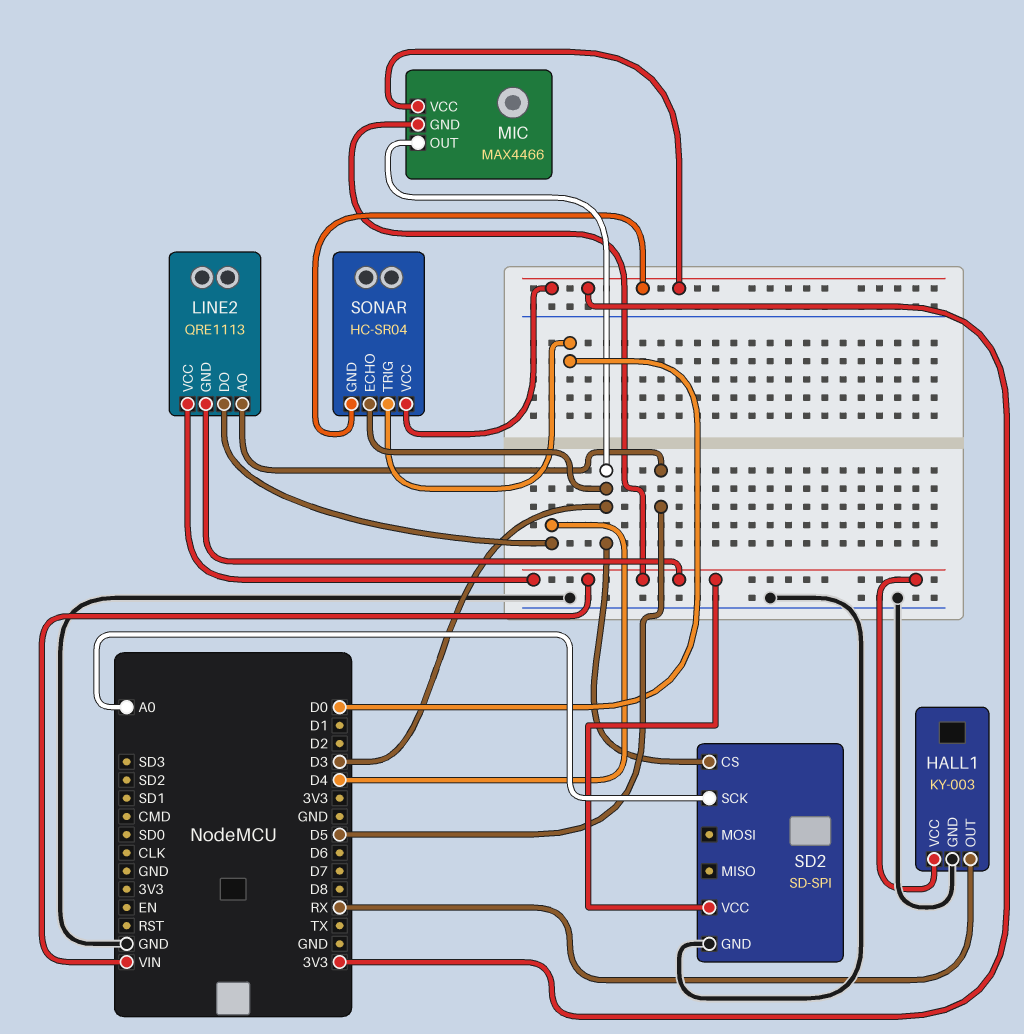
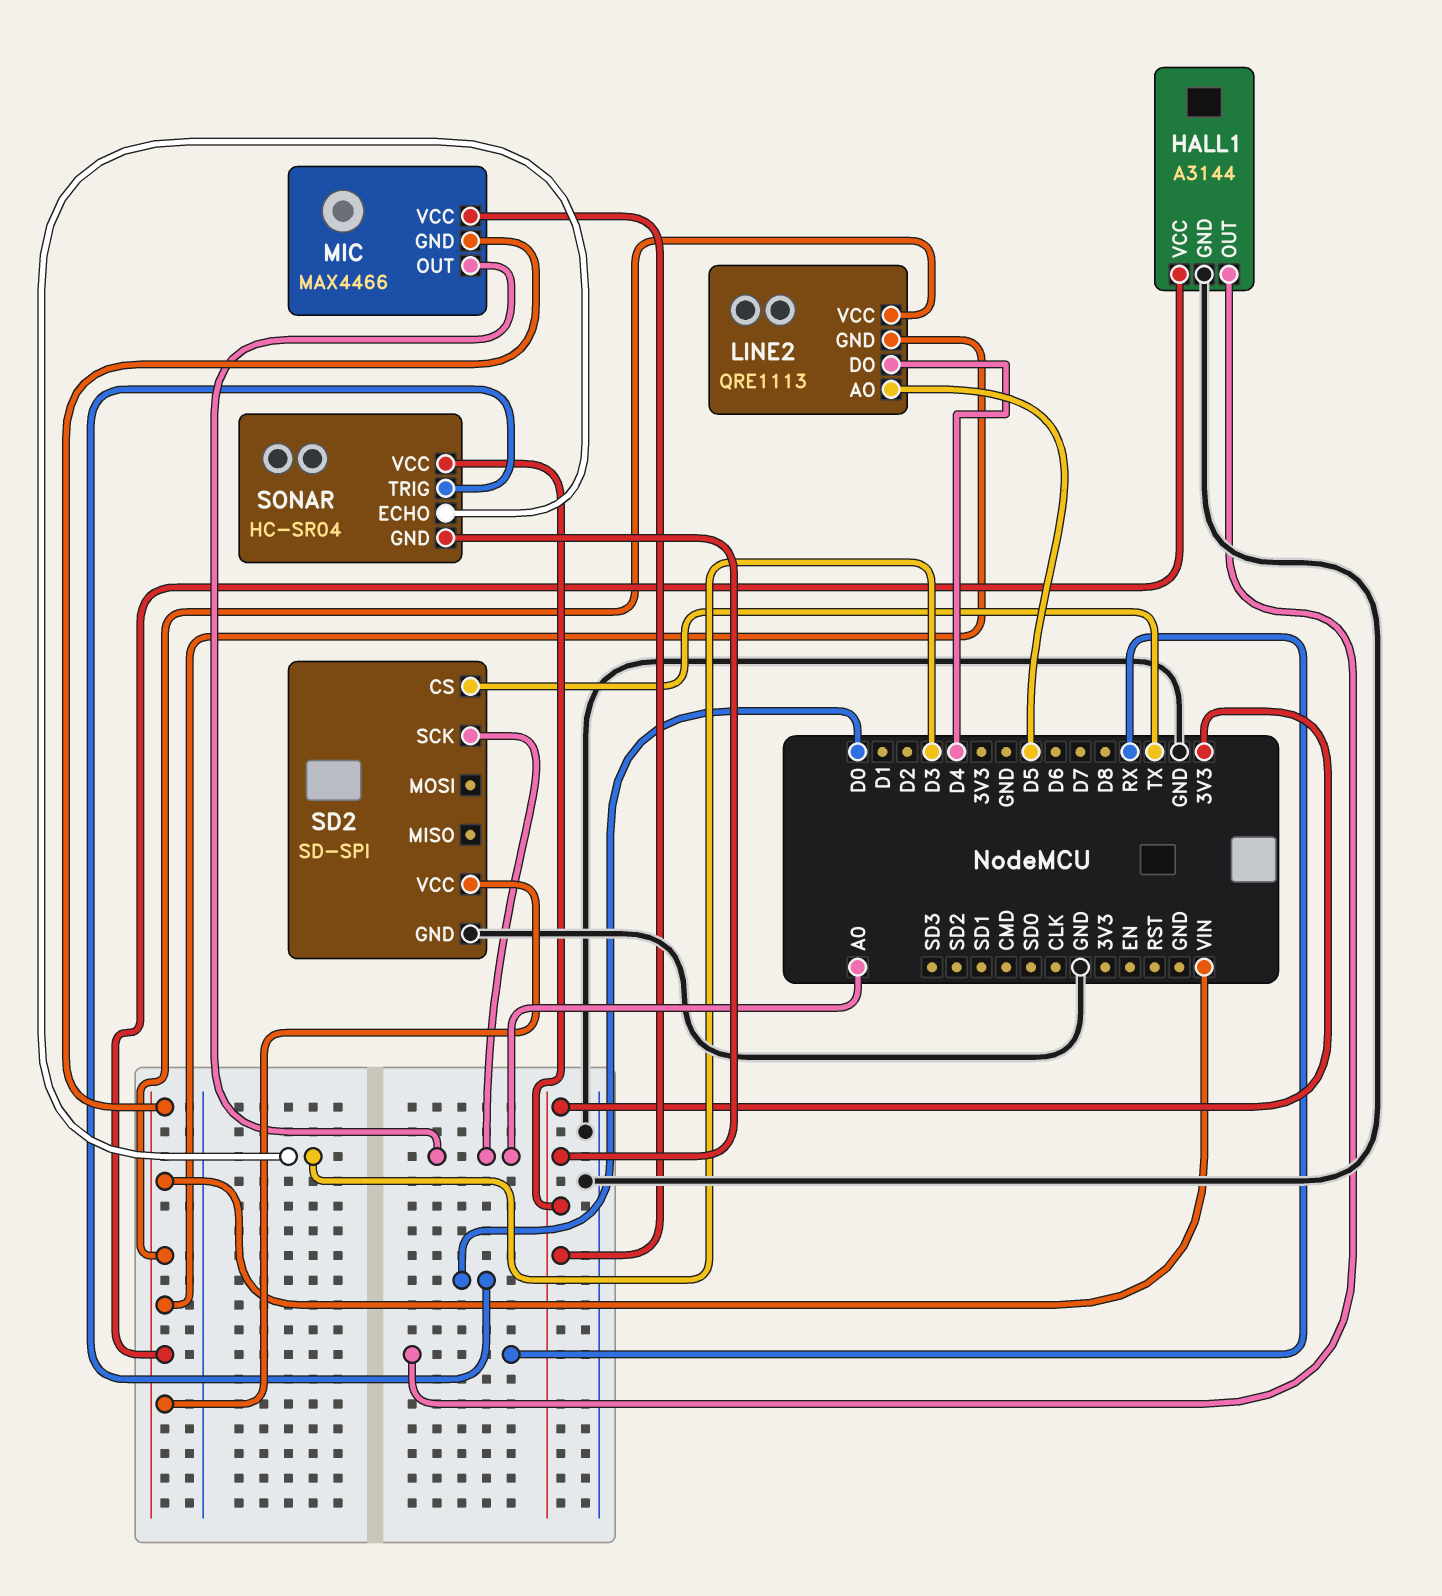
HALL1: KY-003 -> A3144
MIC pin OUT: D3 -> A0
SD2 pin CS: D3 -> TX

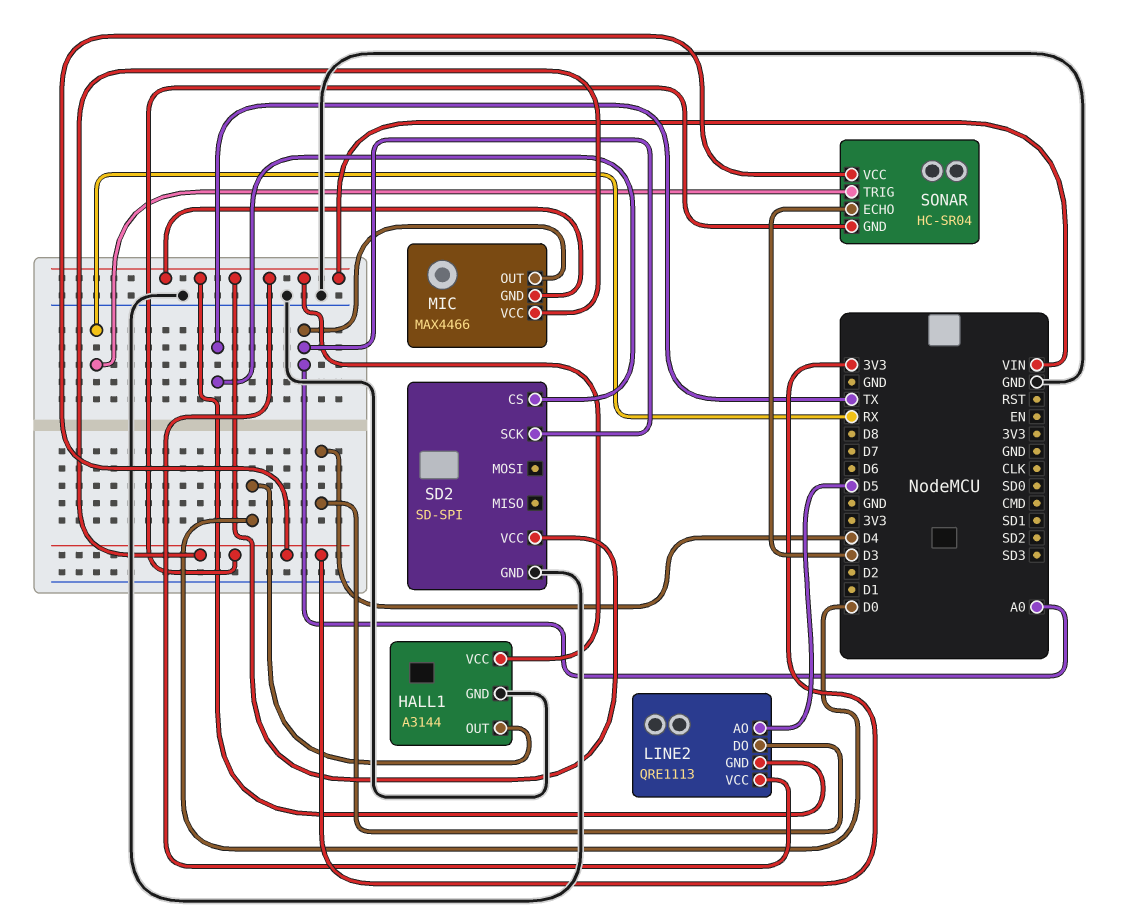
HALL1 pin OUT: RX -> D0
SONAR pin TRIG: D0 -> RX

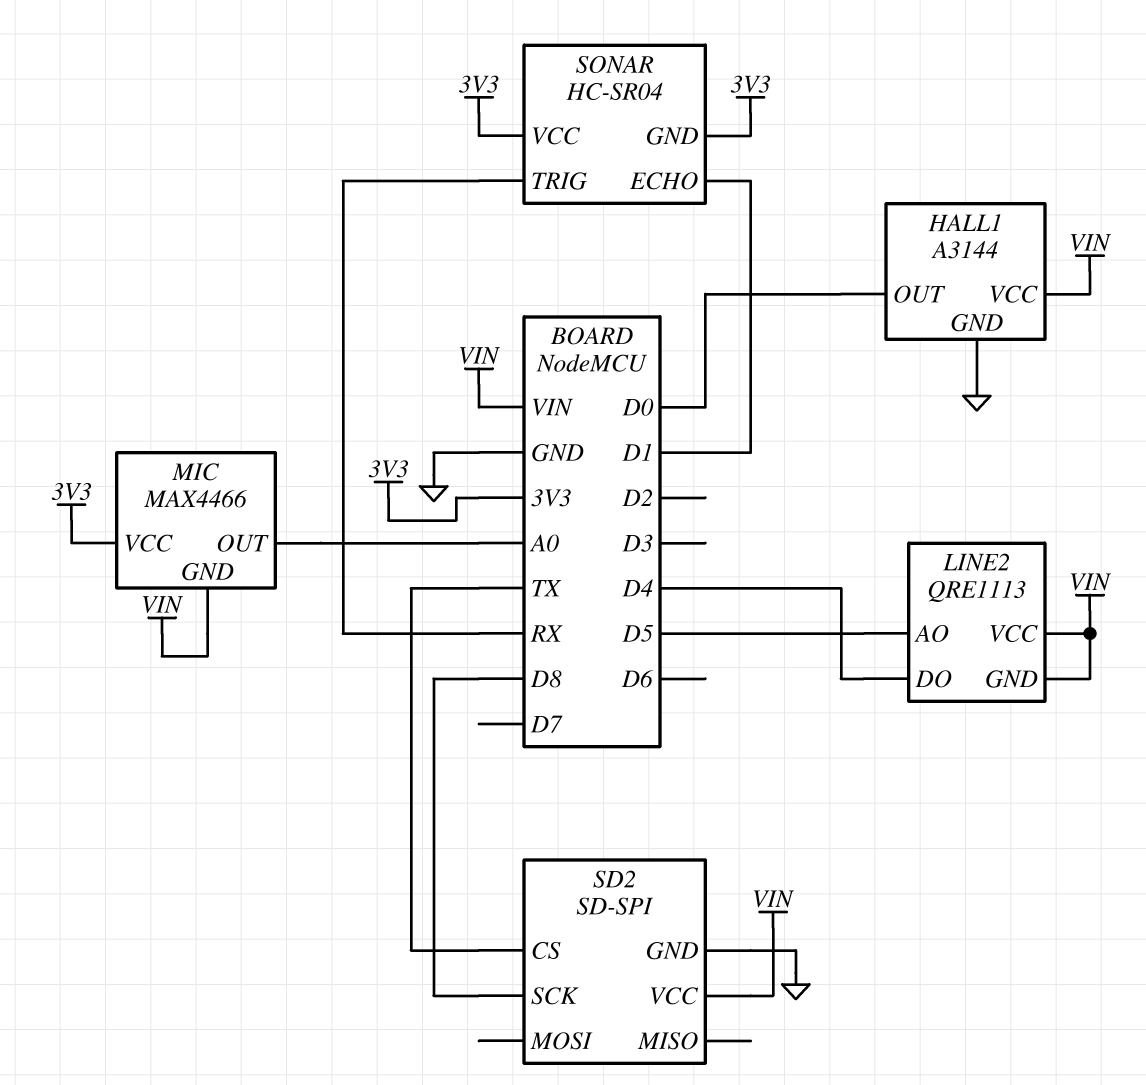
SD2 pin SCK: A0 -> D8
SONAR pin ECHO: D3 -> D1

